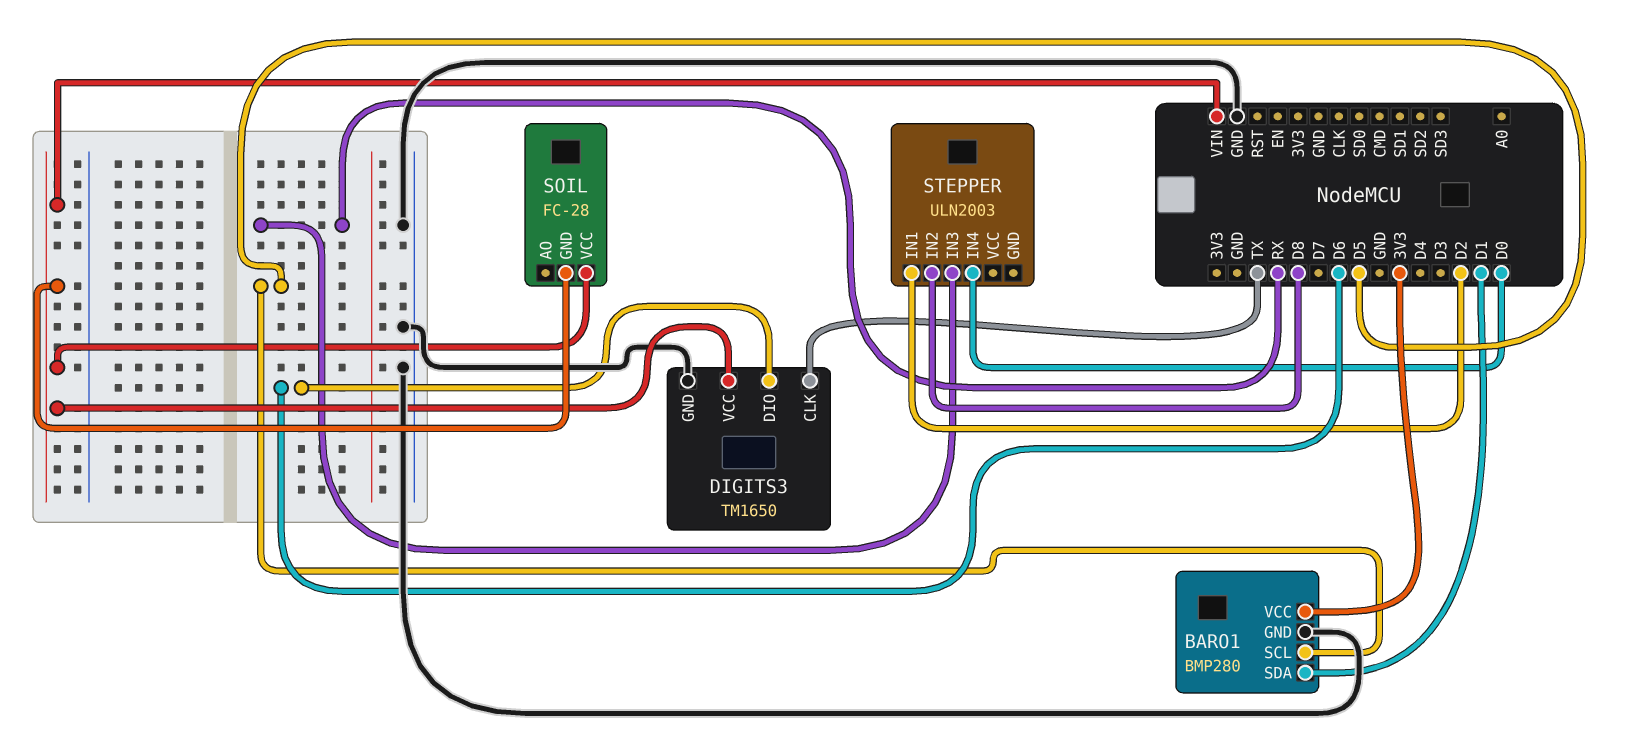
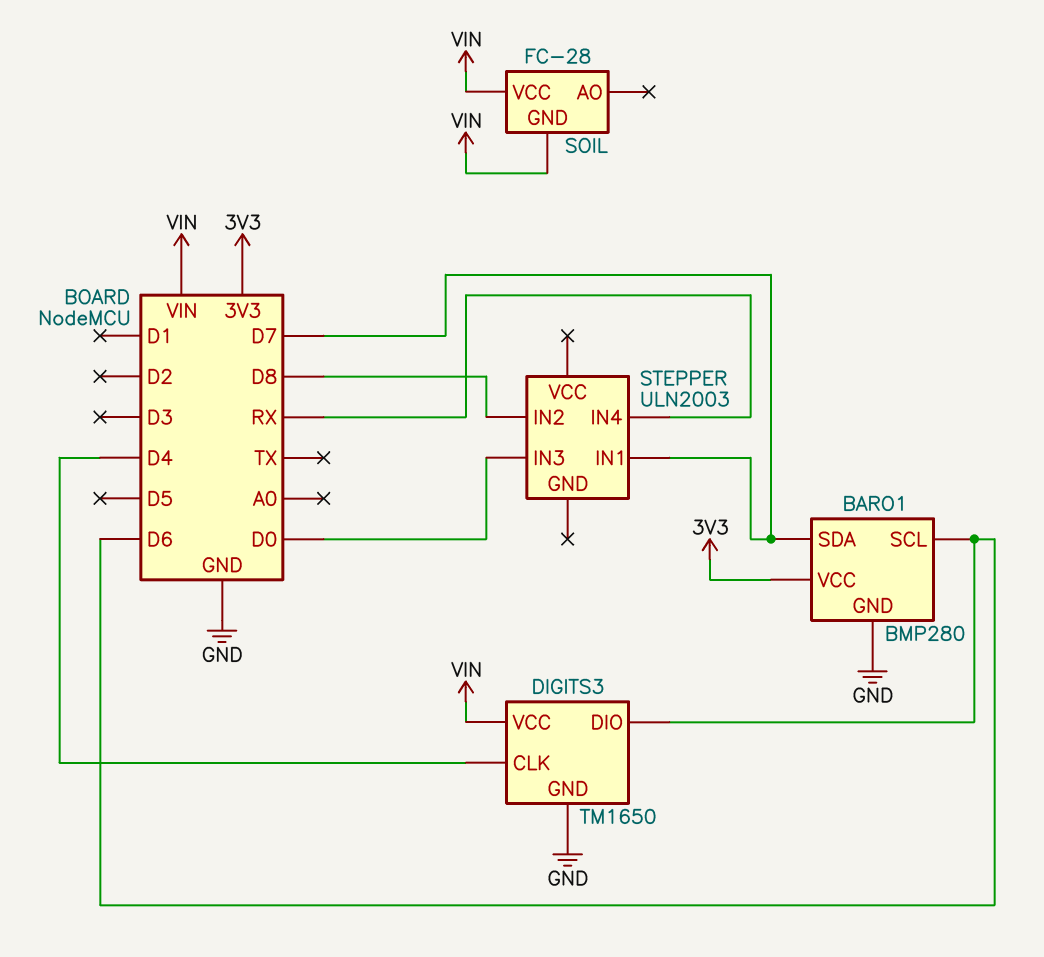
BARO1 pin SCL: D5 -> D6
BARO1 pin SDA: D1 -> D7
DIGITS3 pin CLK: TX -> D4
STEPPER pin IN1: D2 -> D7
STEPPER pin IN3: RX -> D0
STEPPER pin IN4: D0 -> RX

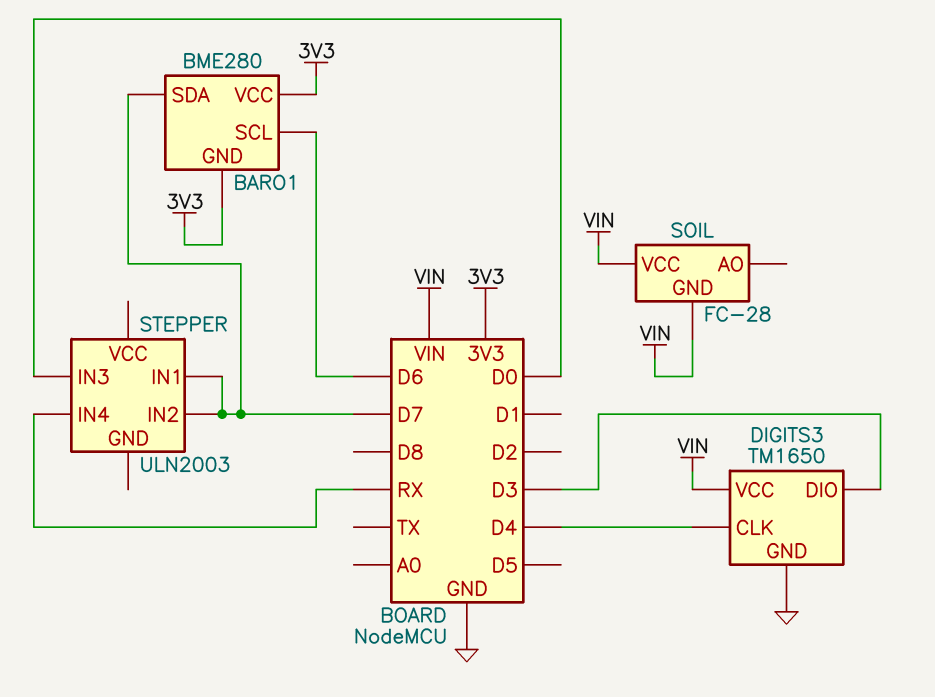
BARO1: BMP280 -> BME280
BARO1 pin GND: GND -> 3V3
DIGITS3 pin DIO: D6 -> D3
STEPPER pin IN2: D8 -> D7

